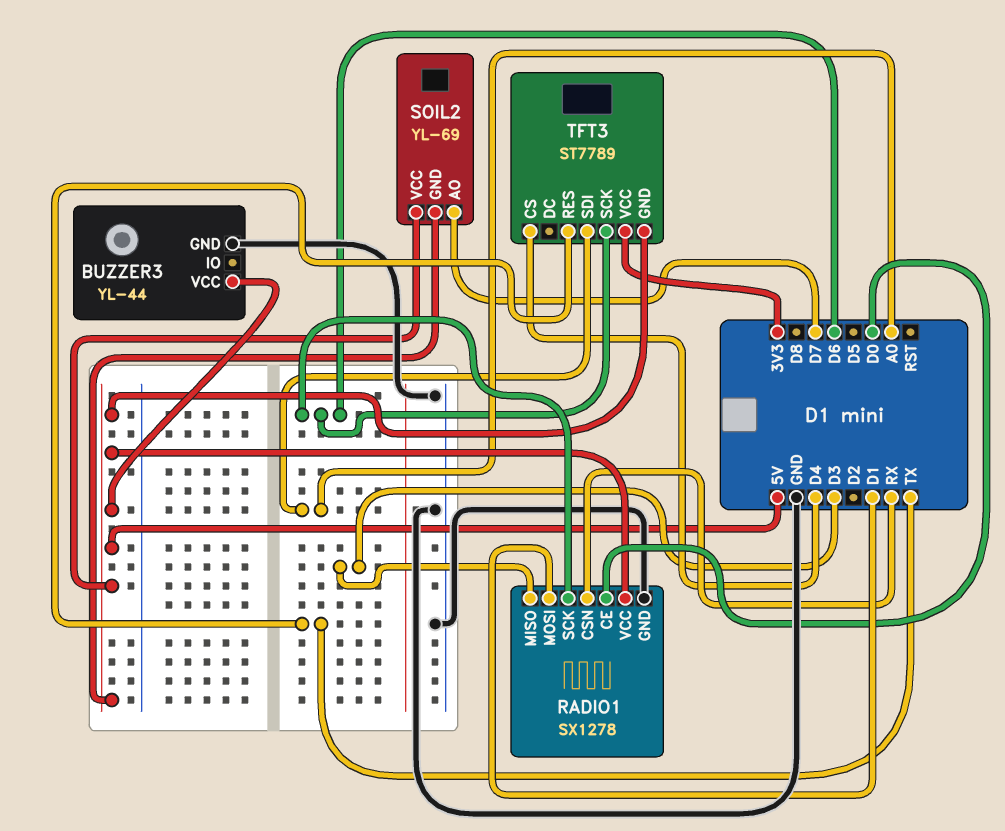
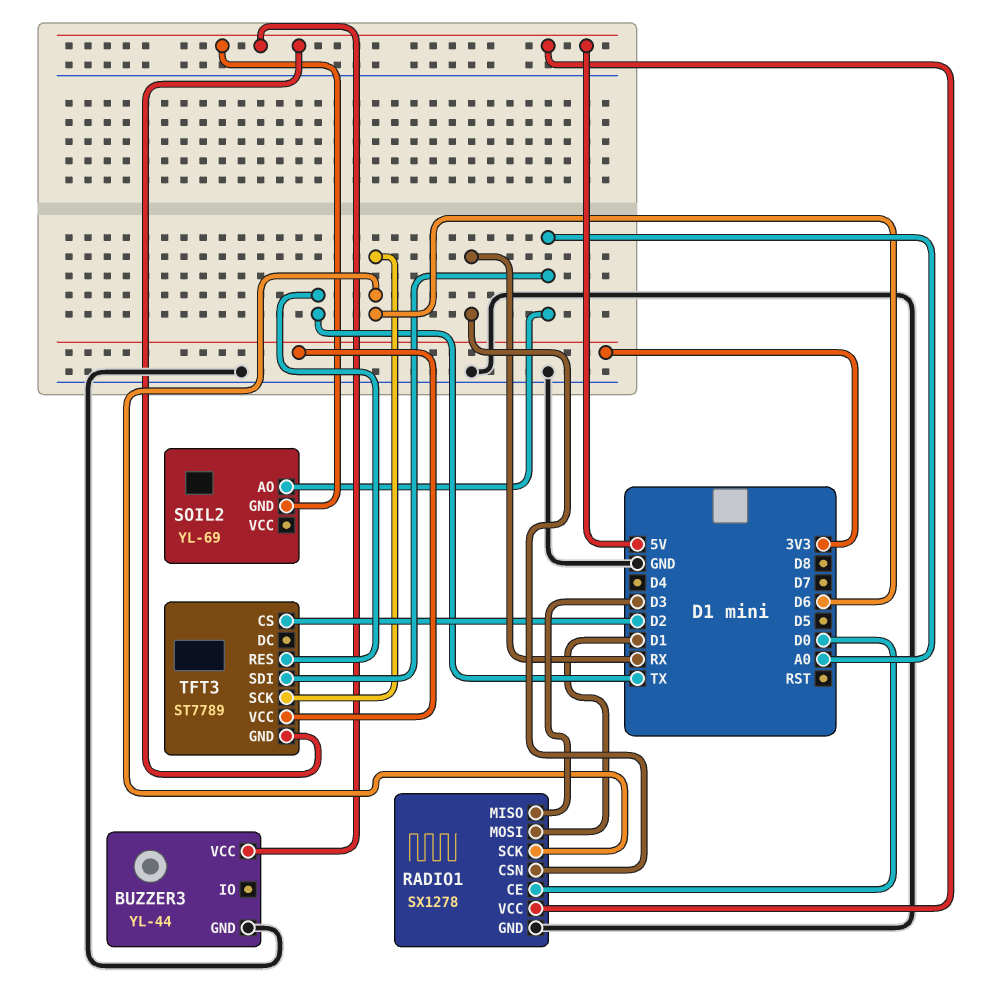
SOIL2 pin AO: D7 -> A0
SOIL2 pin VCC: 5V -> none
TFT3 pin CS: D4 -> D2

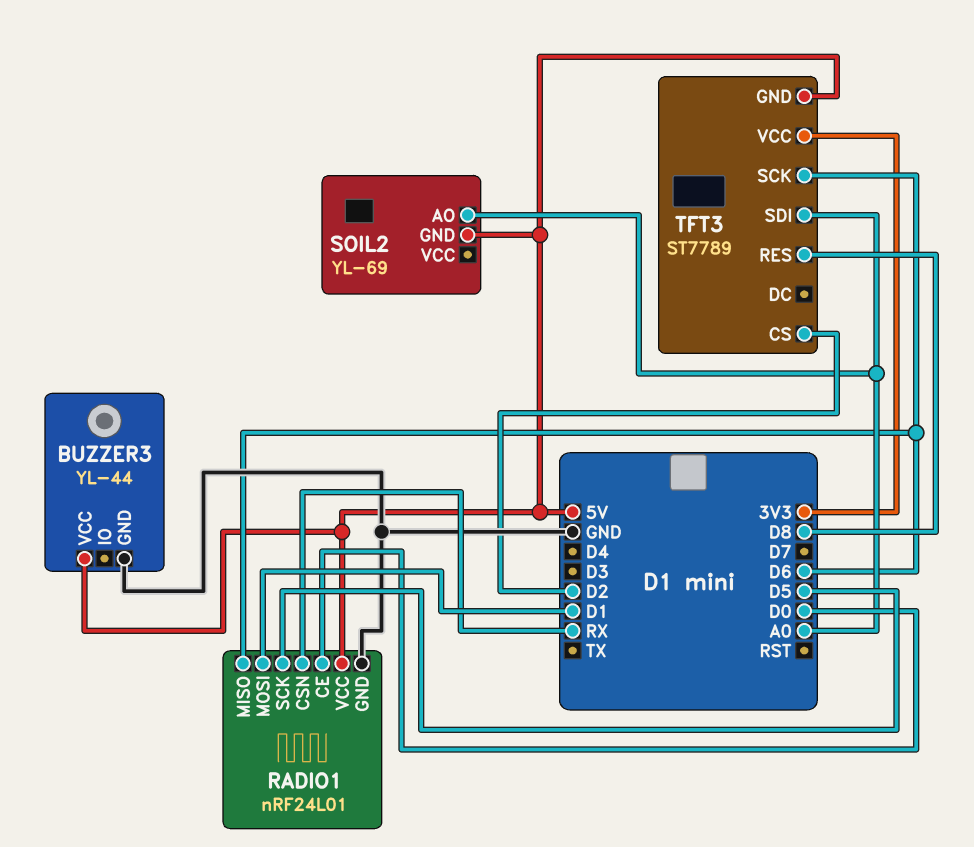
RADIO1: SX1278 -> nRF24L01
RADIO1 pin MISO: D3 -> D6
RADIO1 pin SCK: D6 -> D5
TFT3 pin RES: TX -> D8

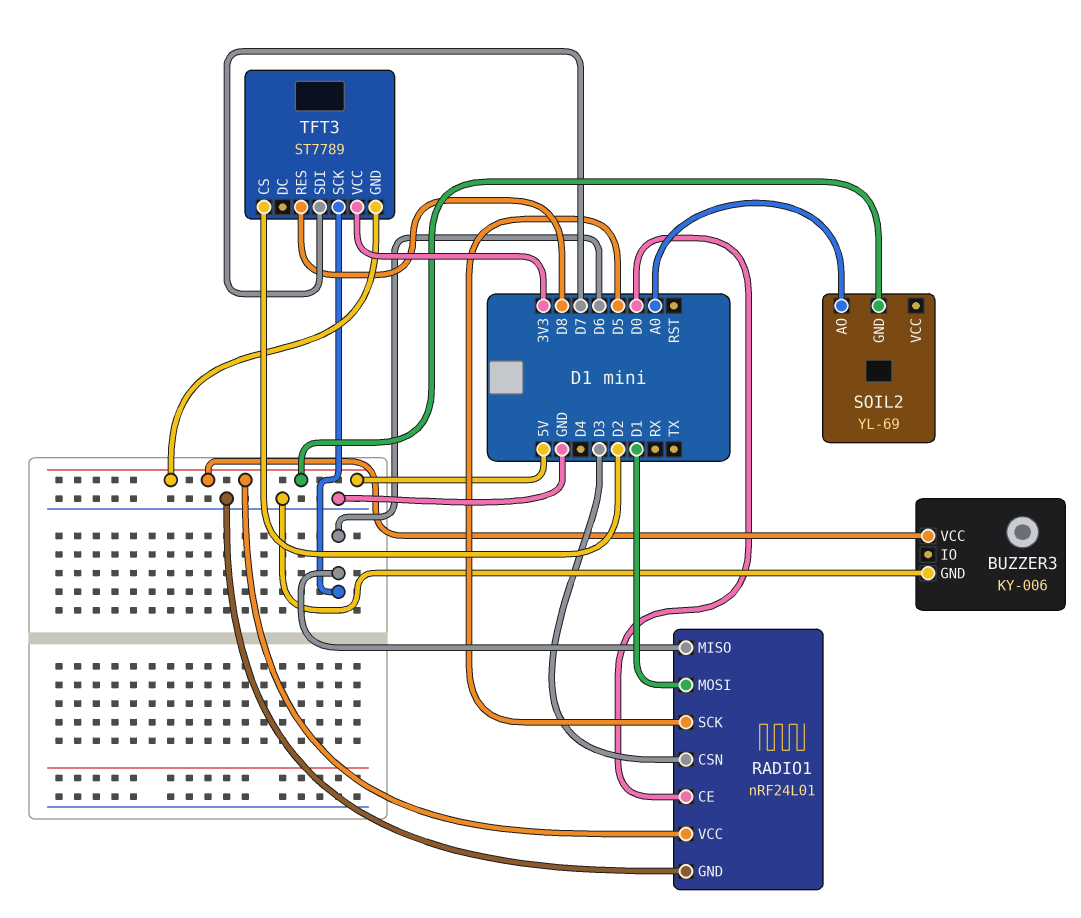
BUZZER3: YL-44 -> KY-006
RADIO1 pin CSN: RX -> D3
TFT3 pin SDI: A0 -> D7

